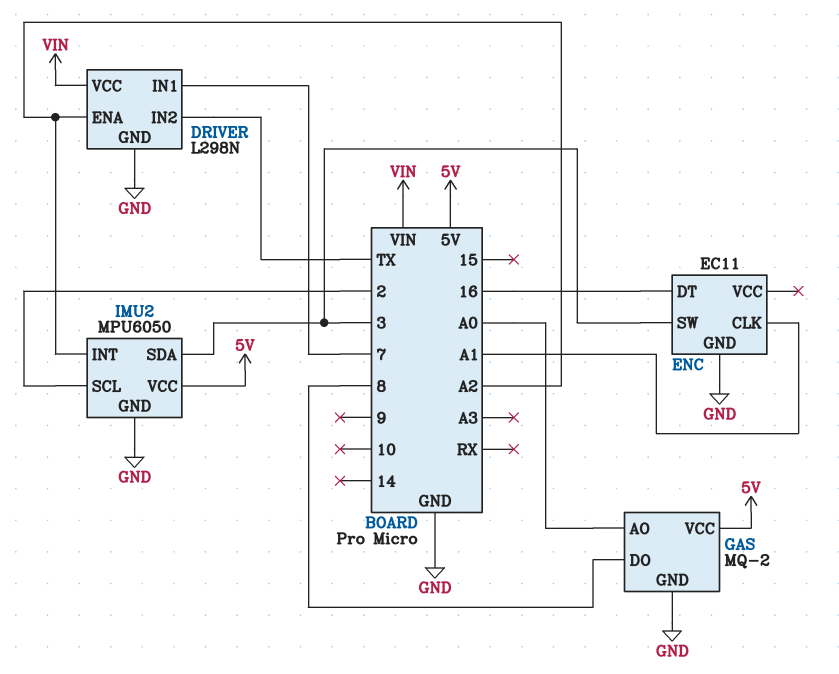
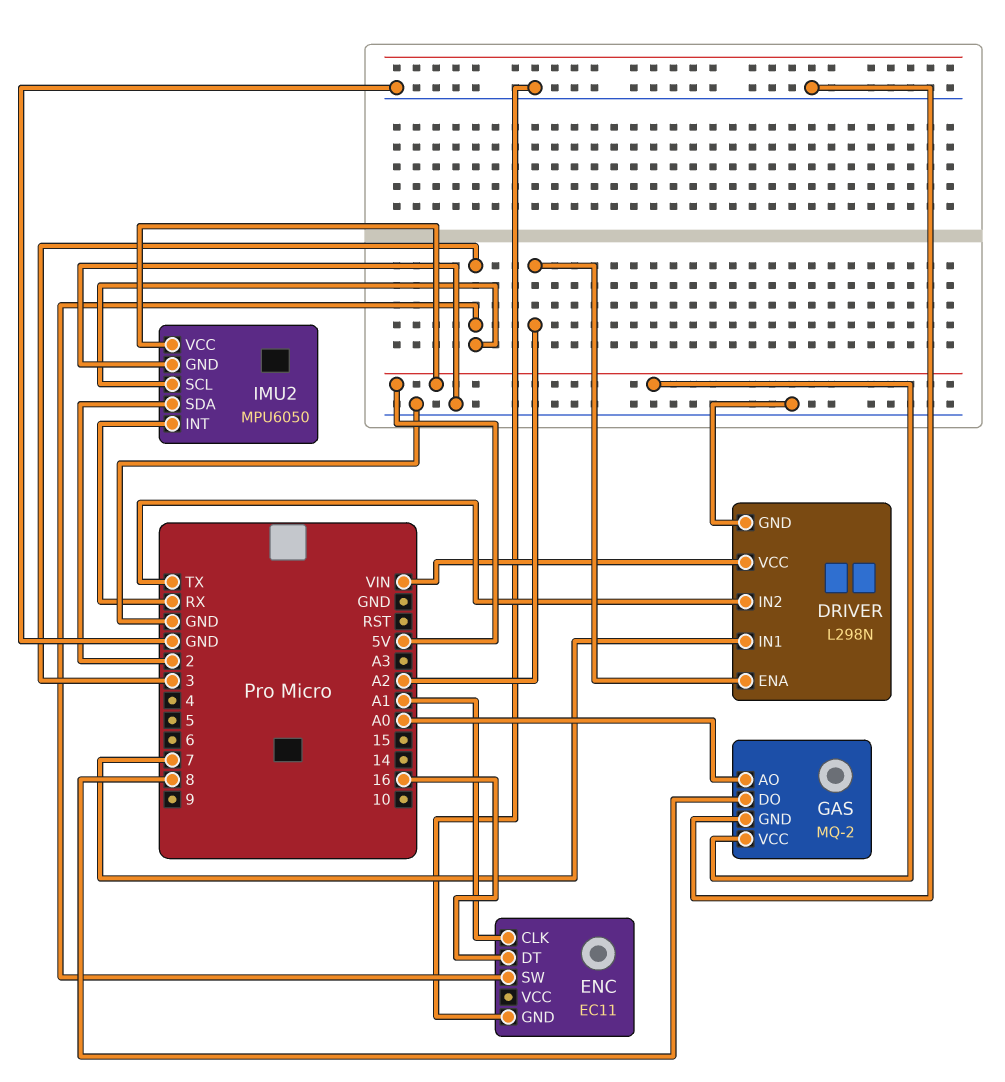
IMU2 pin INT: A2 -> RX
IMU2 pin SCL: 2 -> 3
IMU2 pin SDA: 3 -> 2

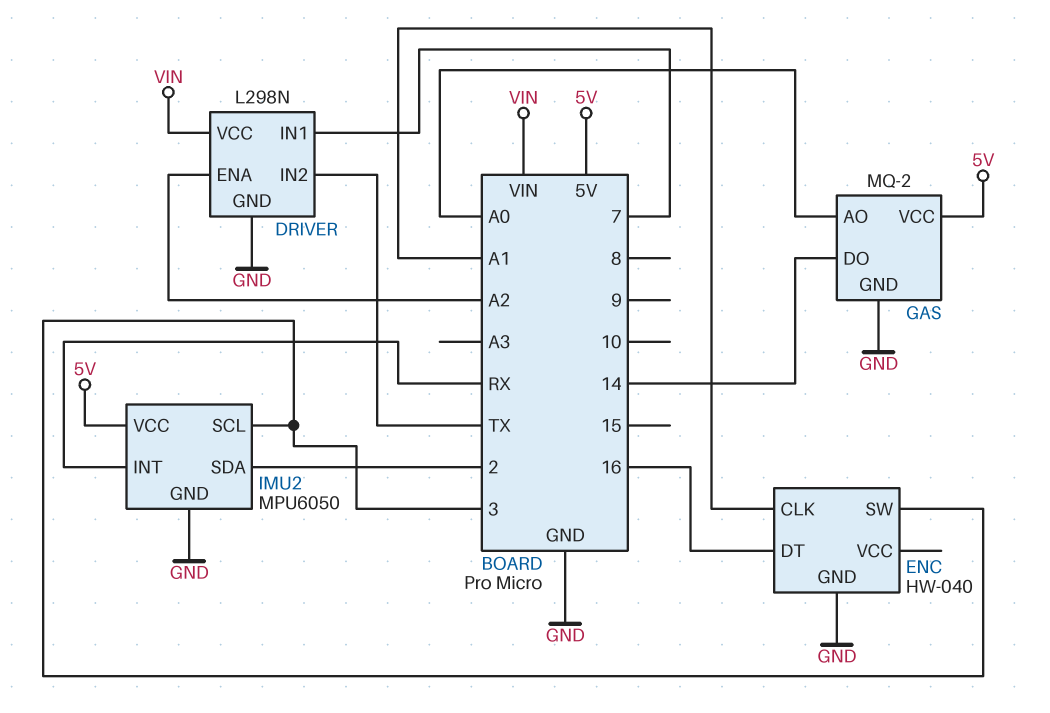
ENC: EC11 -> HW-040
GAS pin DO: 8 -> 14

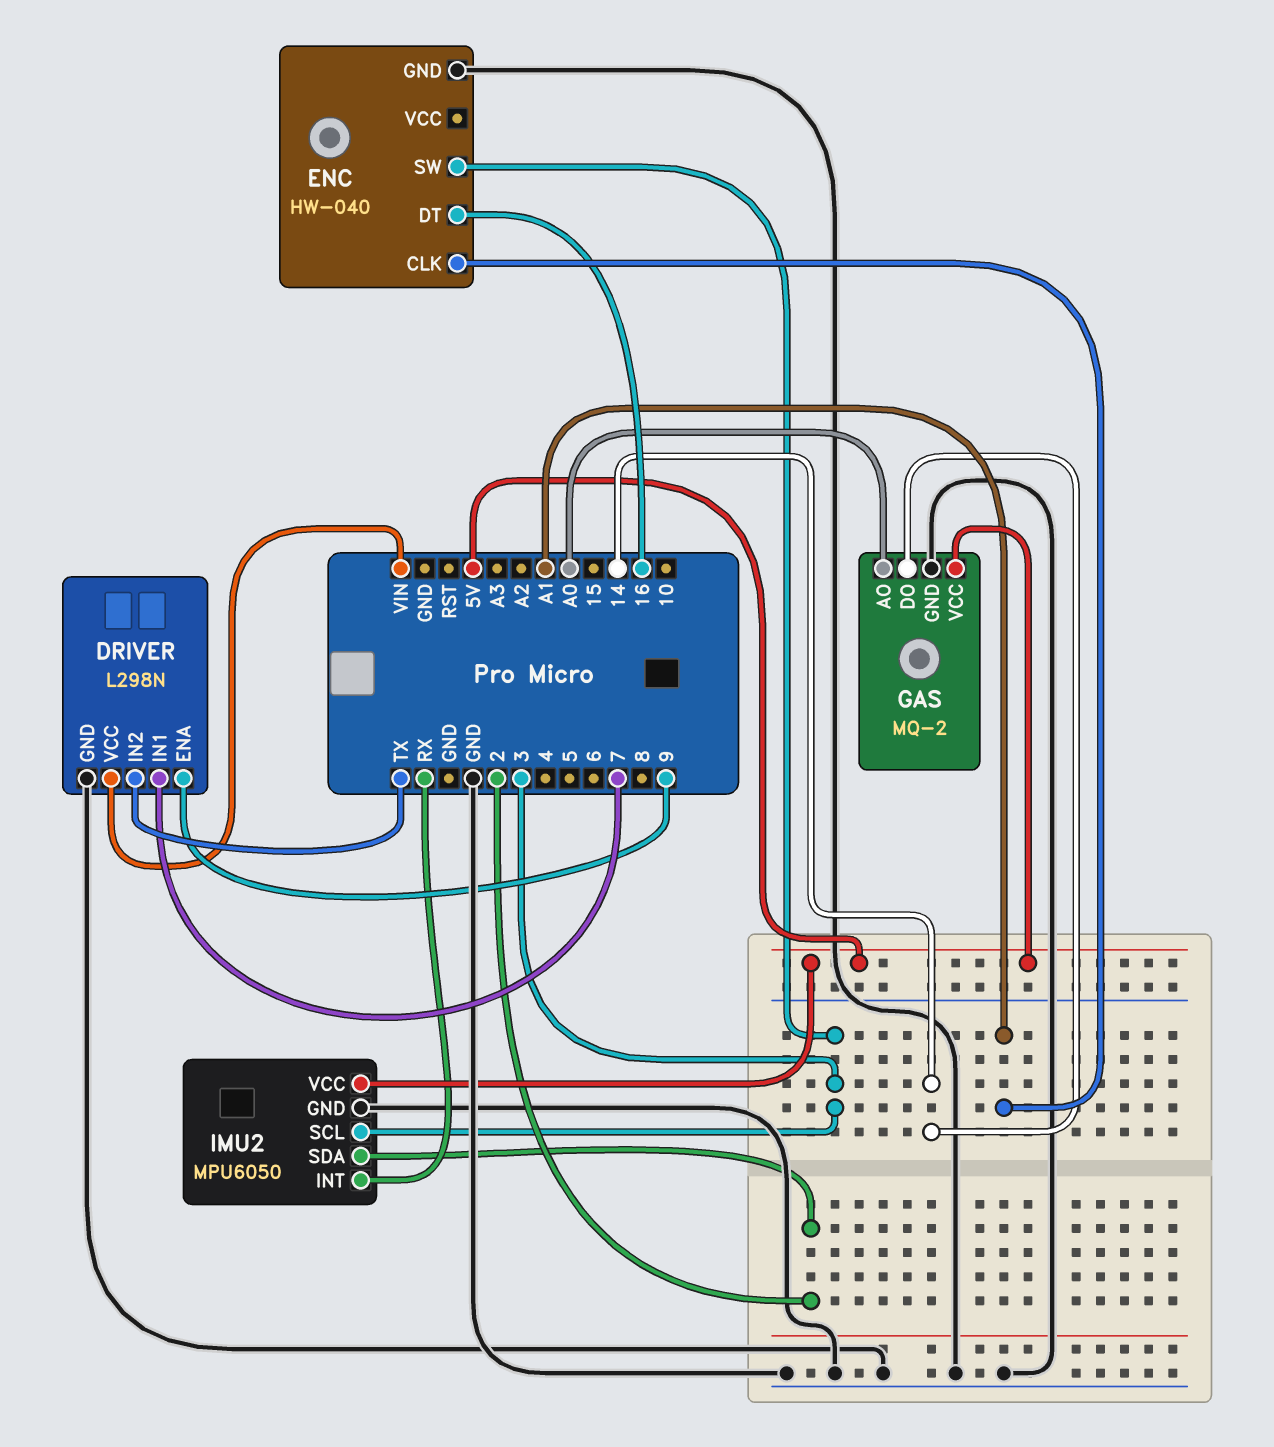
DRIVER pin ENA: A2 -> 9

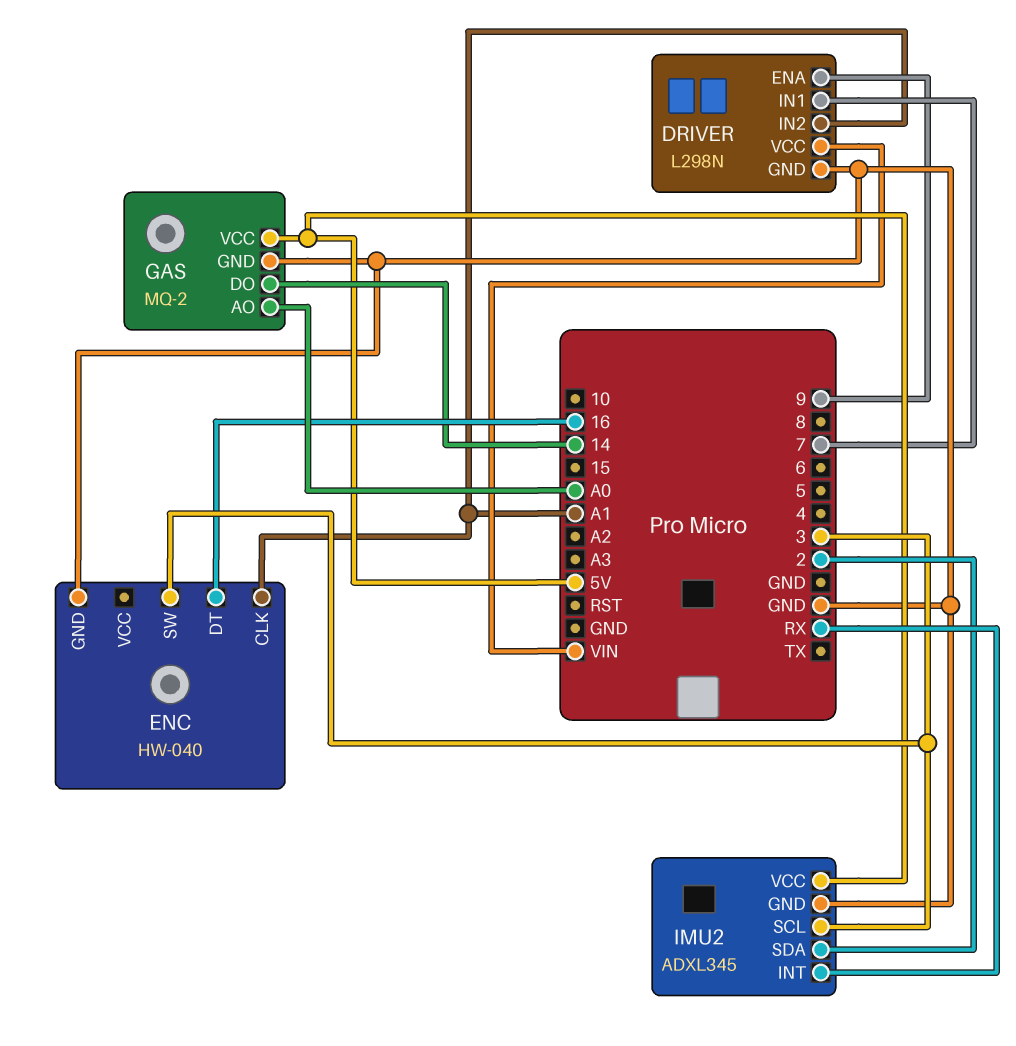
DRIVER pin IN2: TX -> A1
IMU2: MPU6050 -> ADXL345

